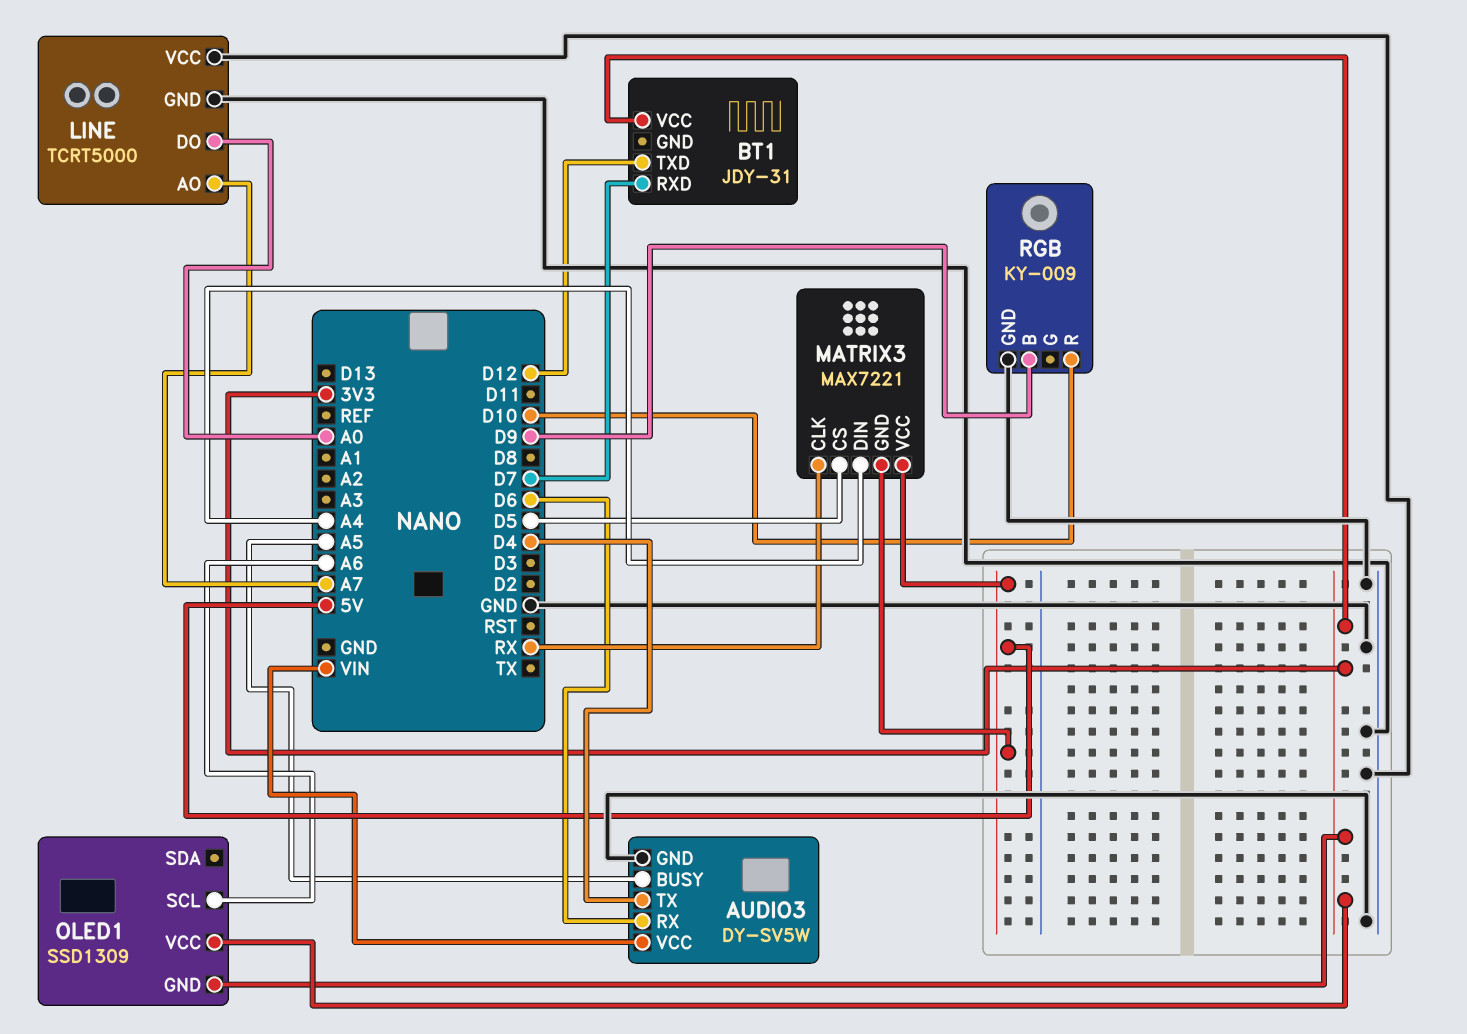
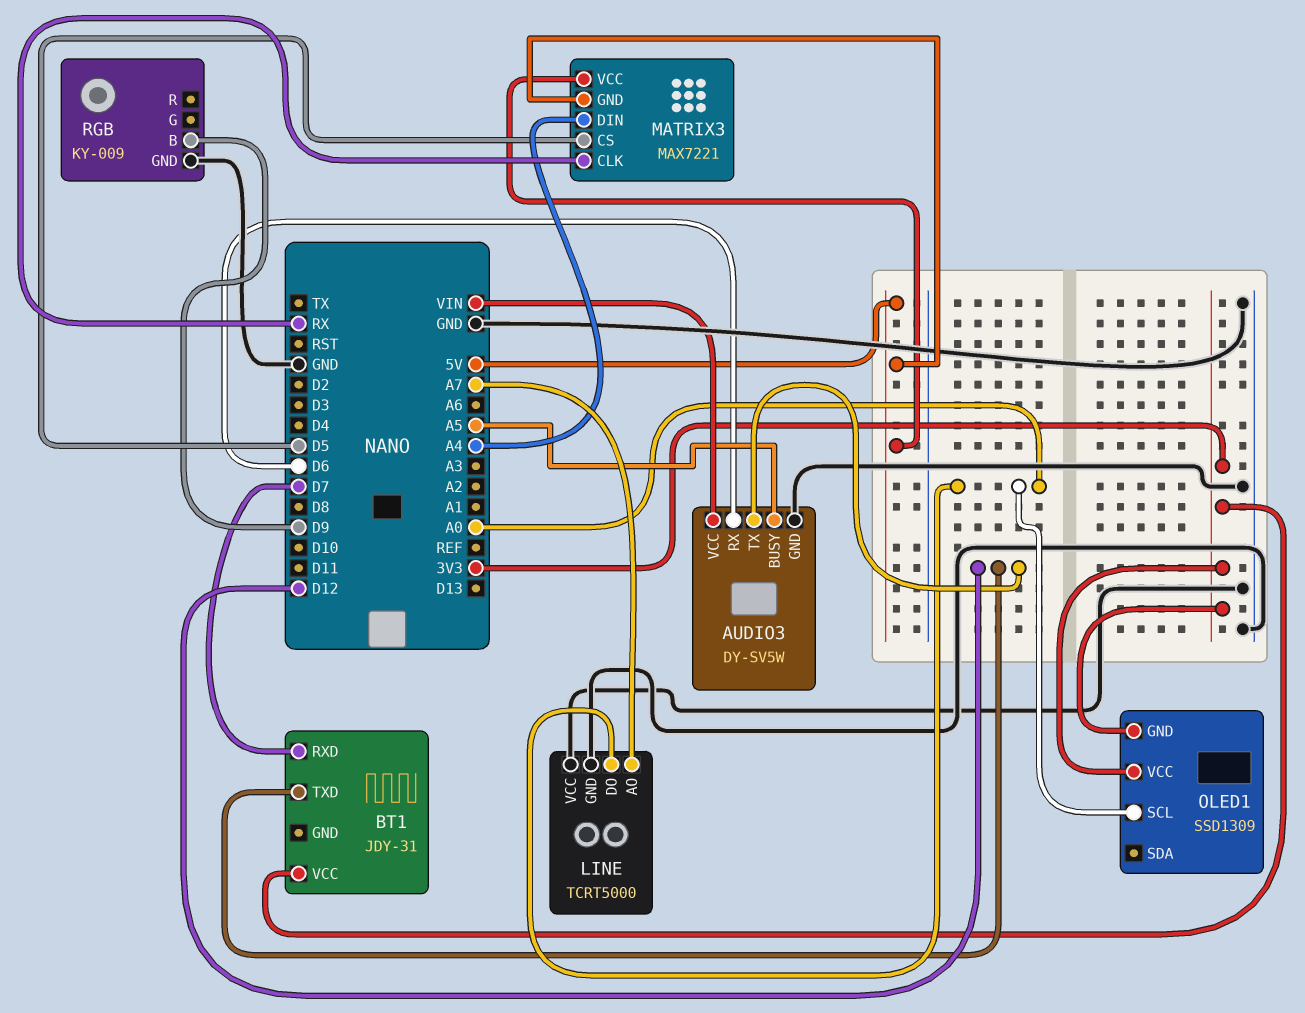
AUDIO3 pin TX: D4 -> D12
OLED1 pin SCL: A6 -> A0
RGB pin R: D10 -> none

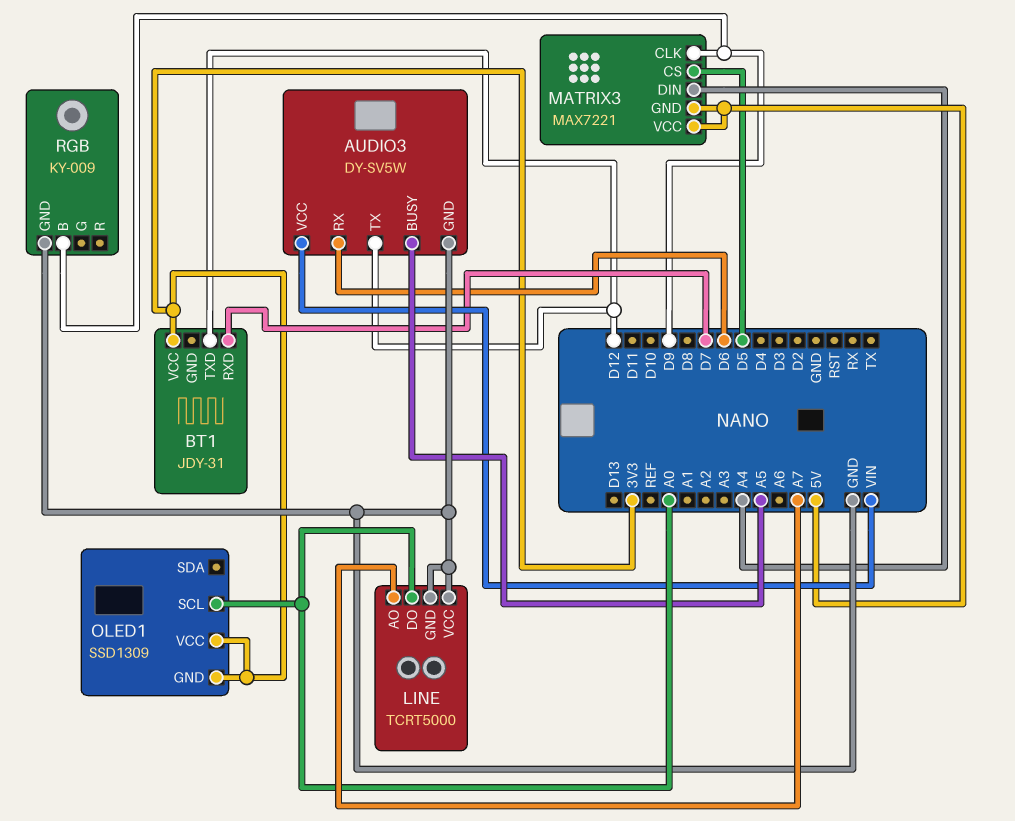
MATRIX3 pin CLK: RX -> D9

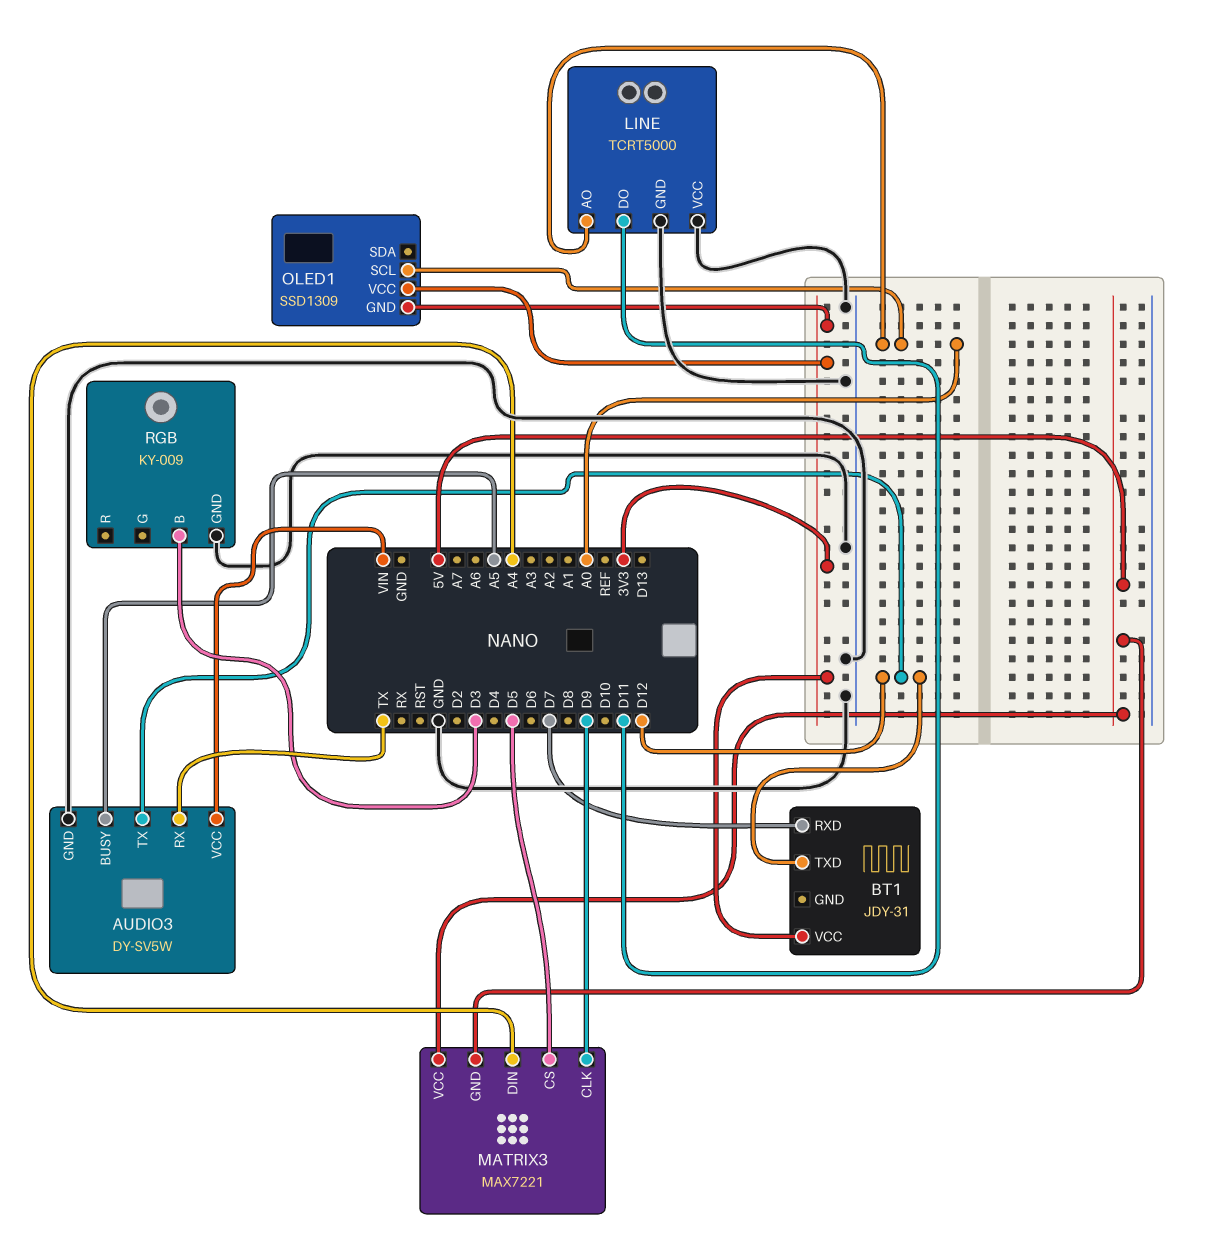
AUDIO3 pin RX: D6 -> TX
LINE pin AO: A7 -> A0
LINE pin DO: A0 -> D11
RGB pin B: D9 -> D3

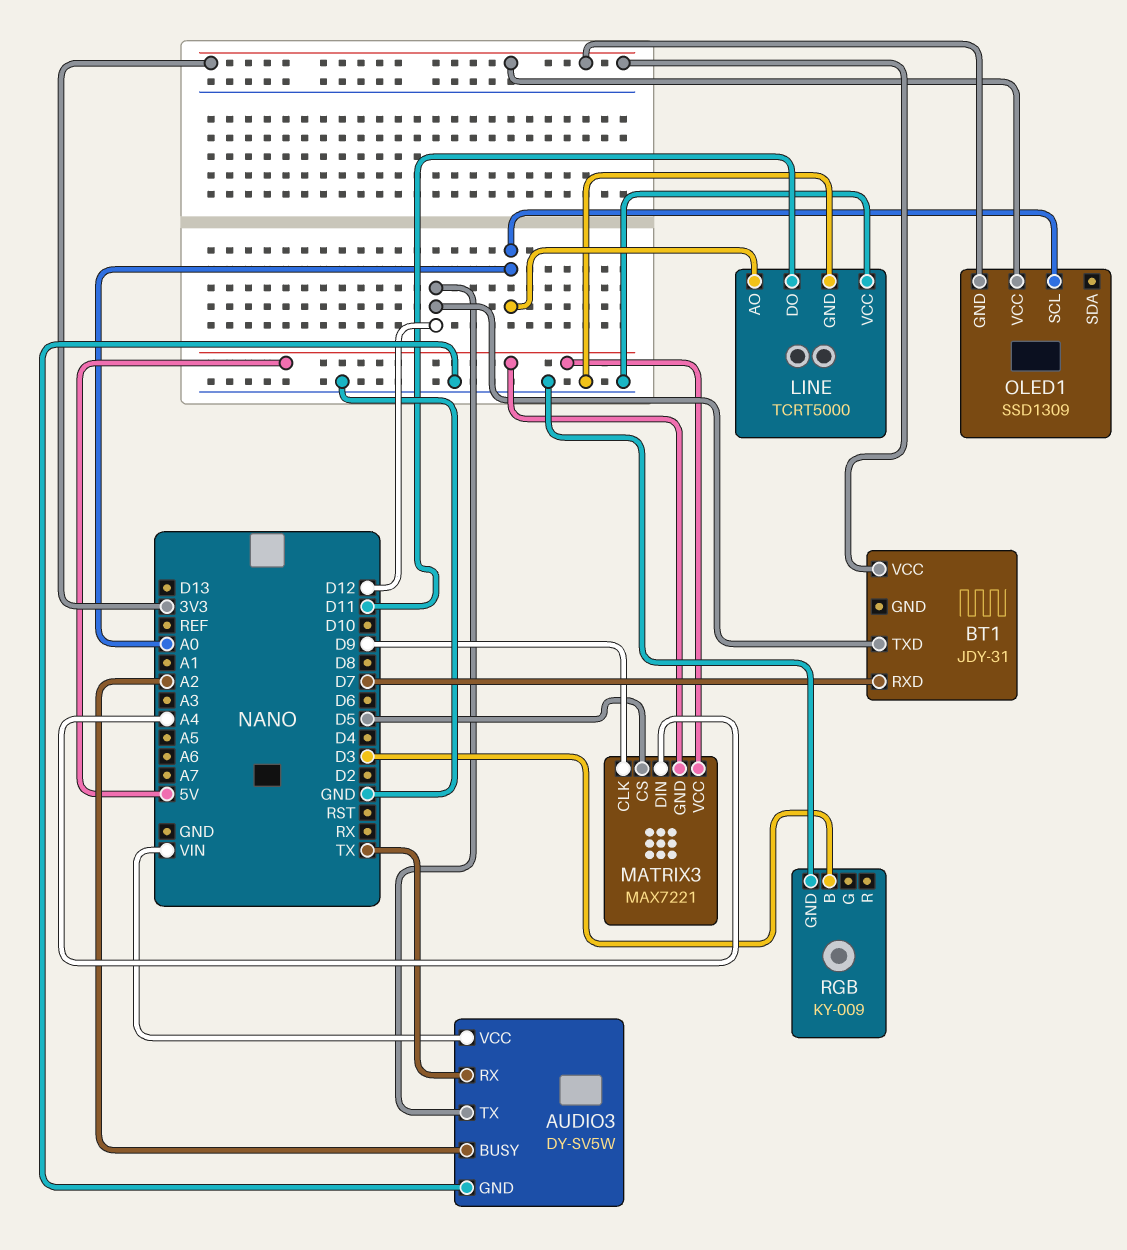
AUDIO3 pin BUSY: A5 -> A2

